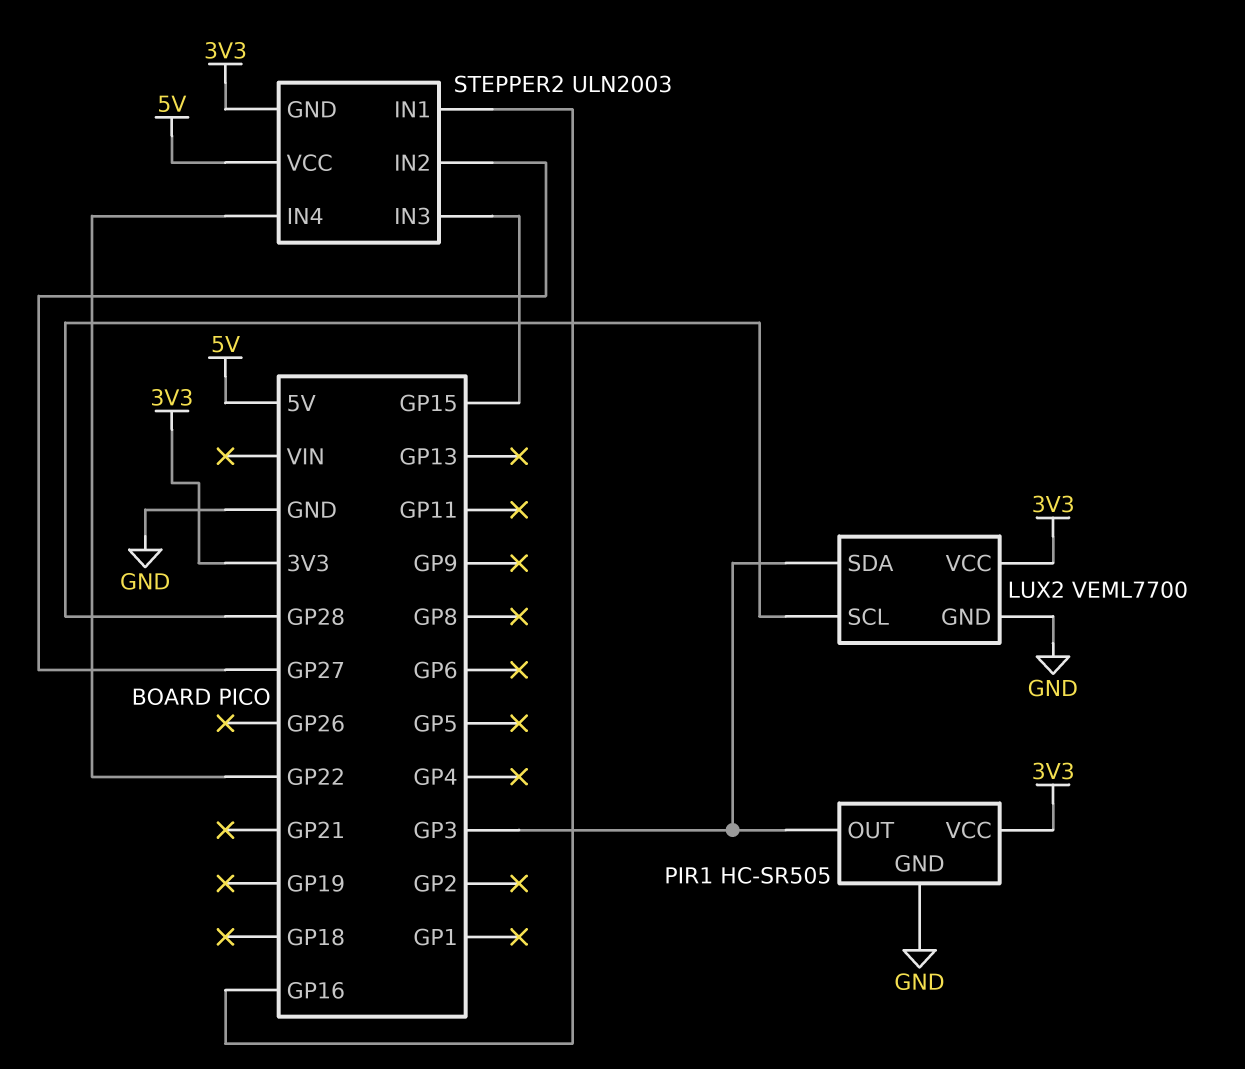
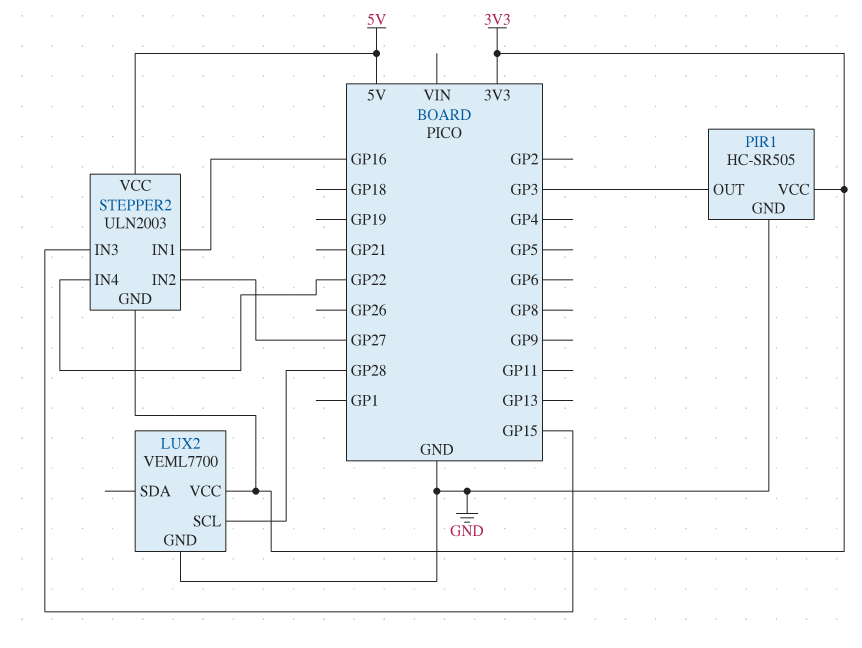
LUX2 pin SDA: GP3 -> none

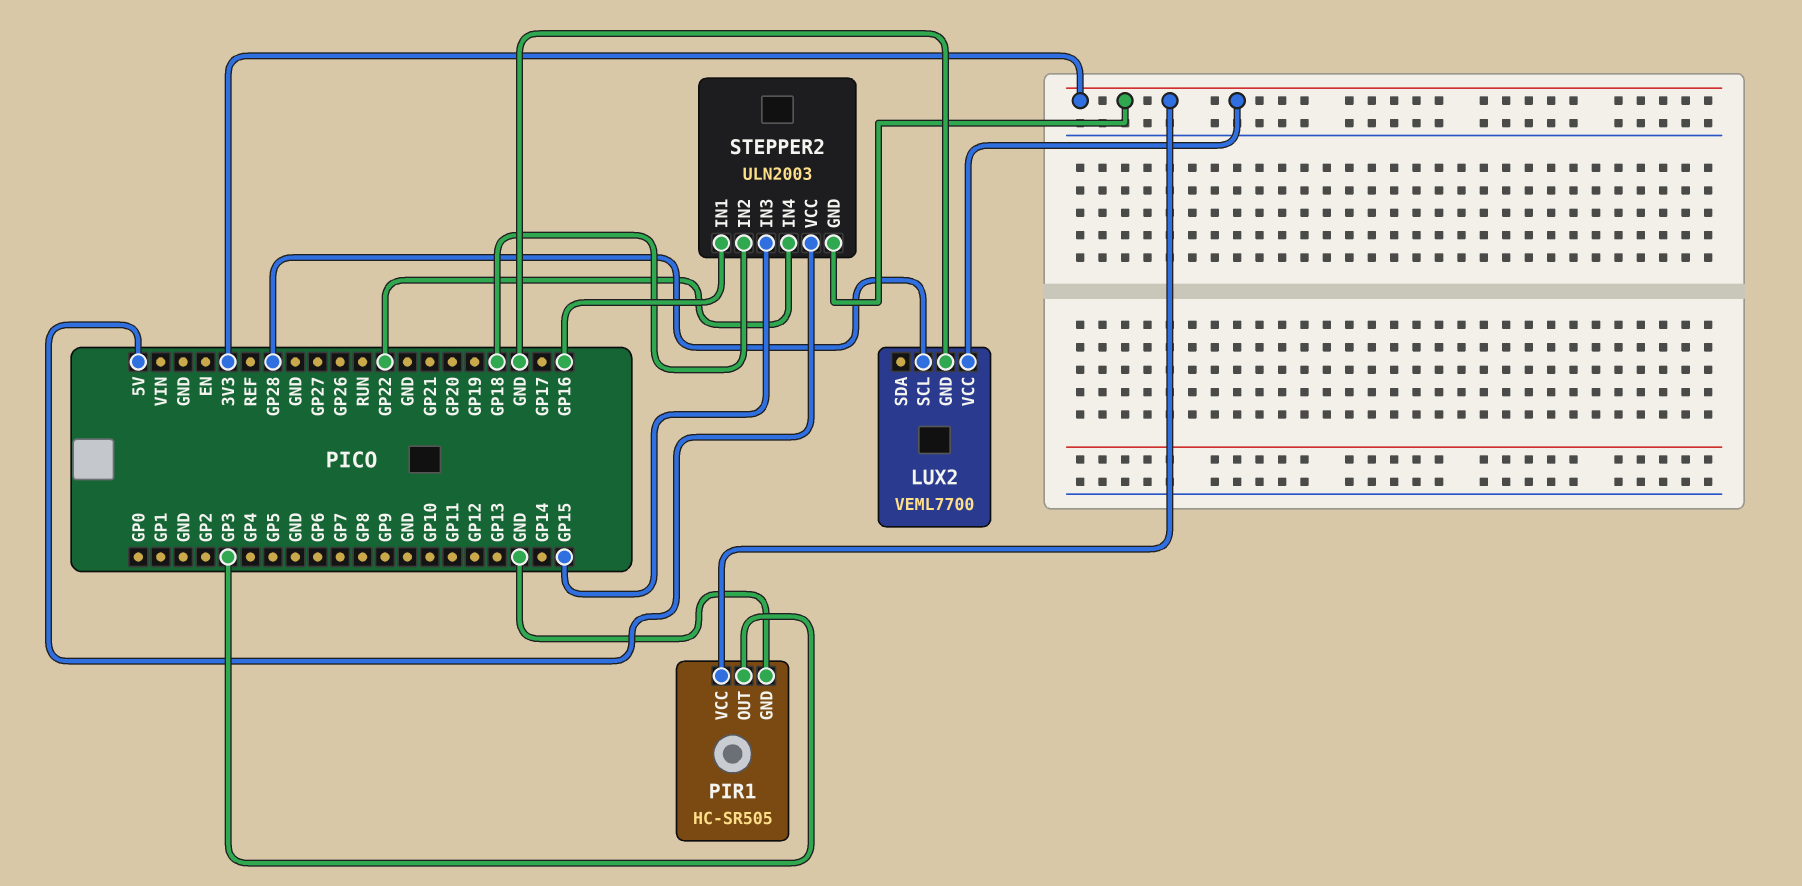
STEPPER2 pin IN2: GP27 -> GP18

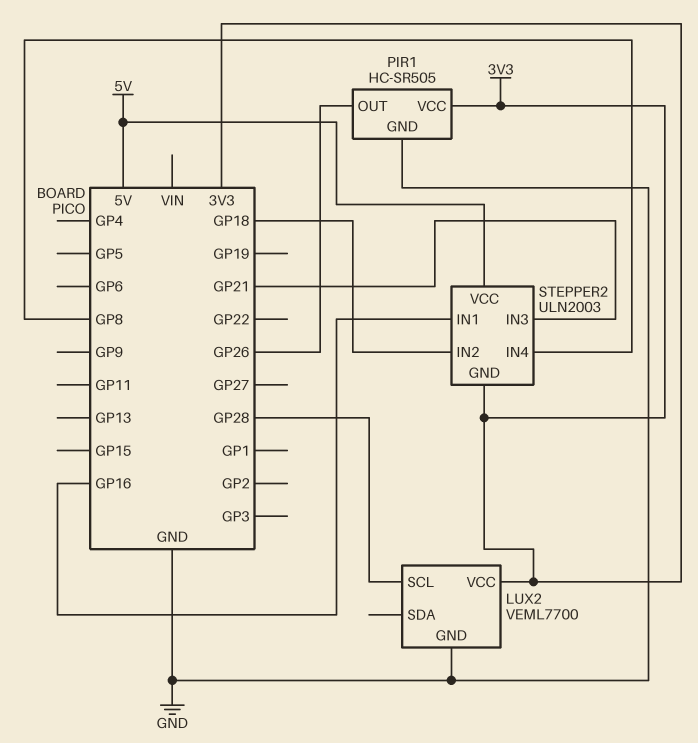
PIR1 pin OUT: GP3 -> GP26
STEPPER2 pin IN3: GP15 -> GP21
STEPPER2 pin IN4: GP22 -> GP8

